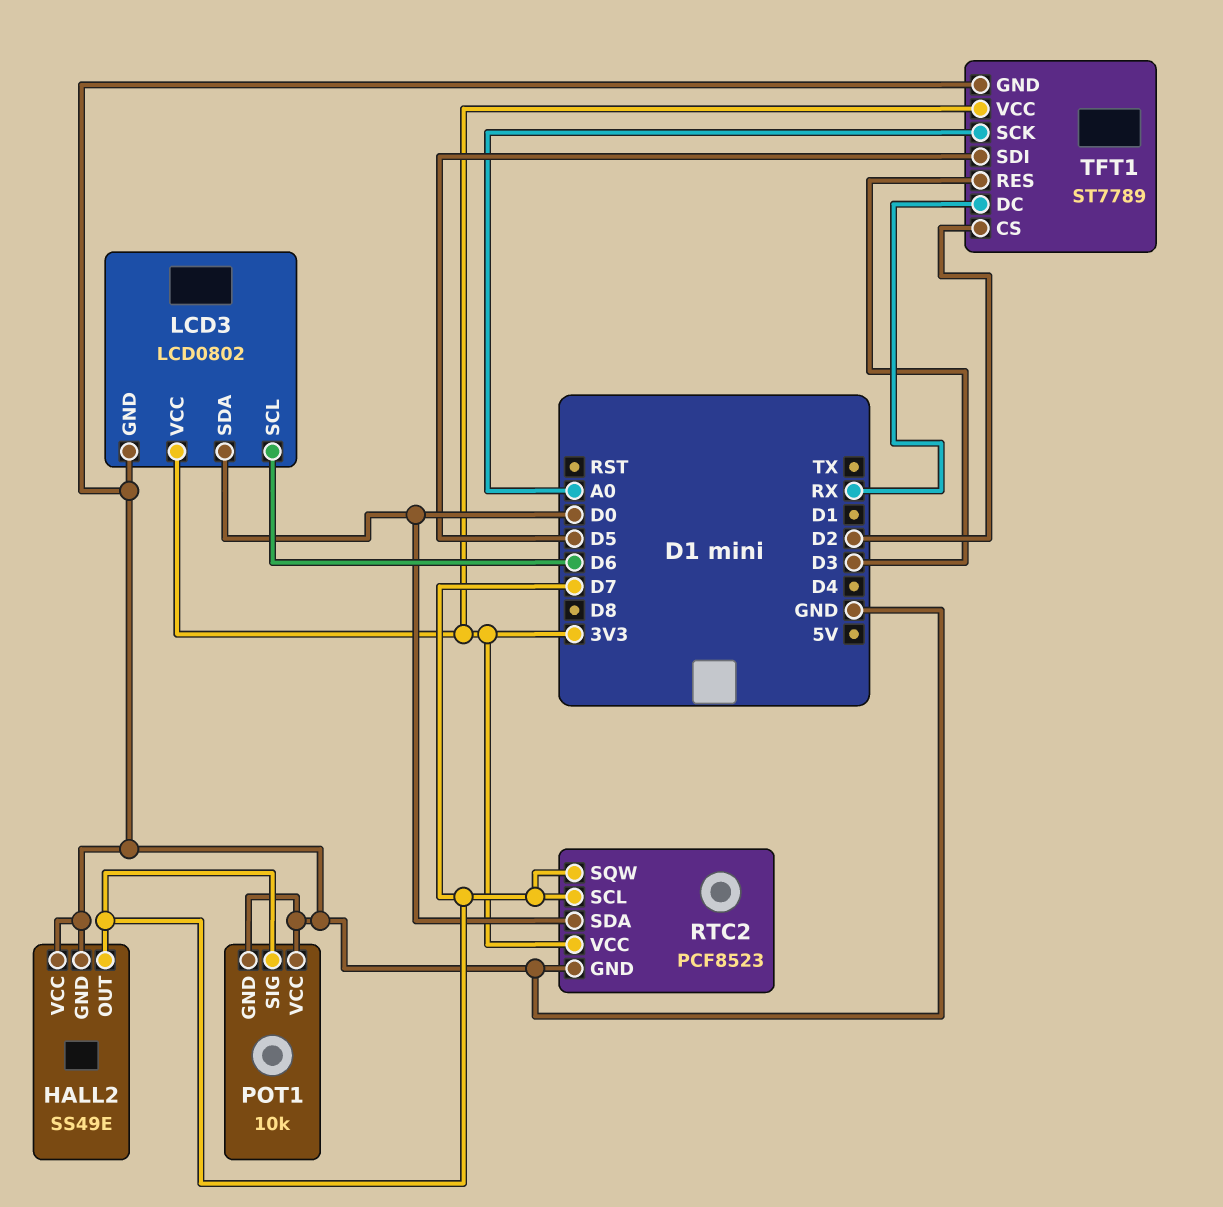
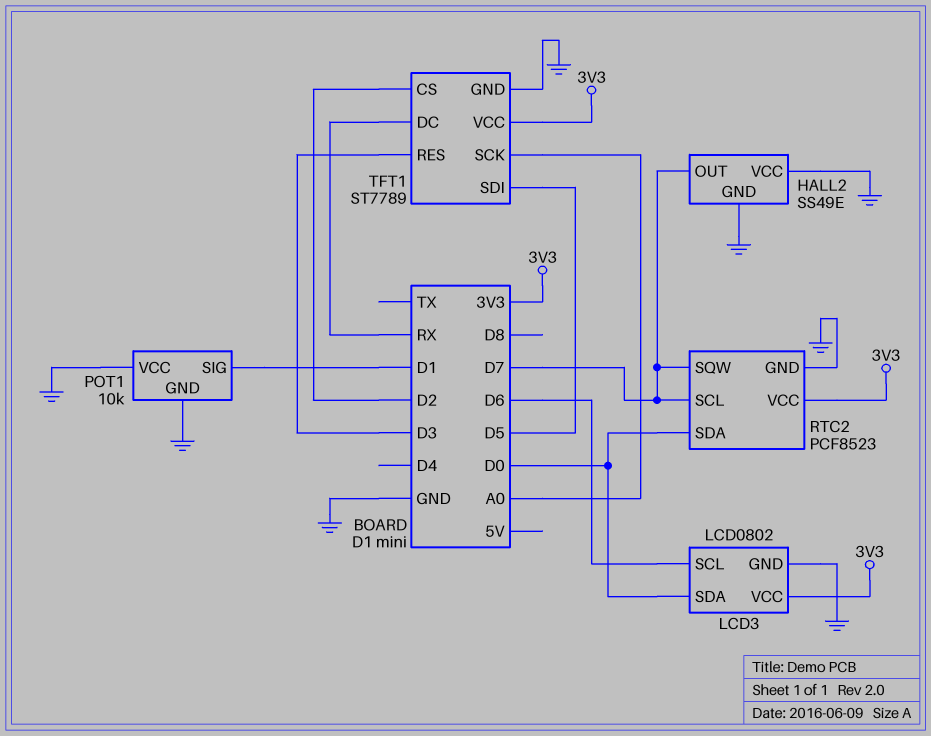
POT1 pin SIG: D7 -> D1

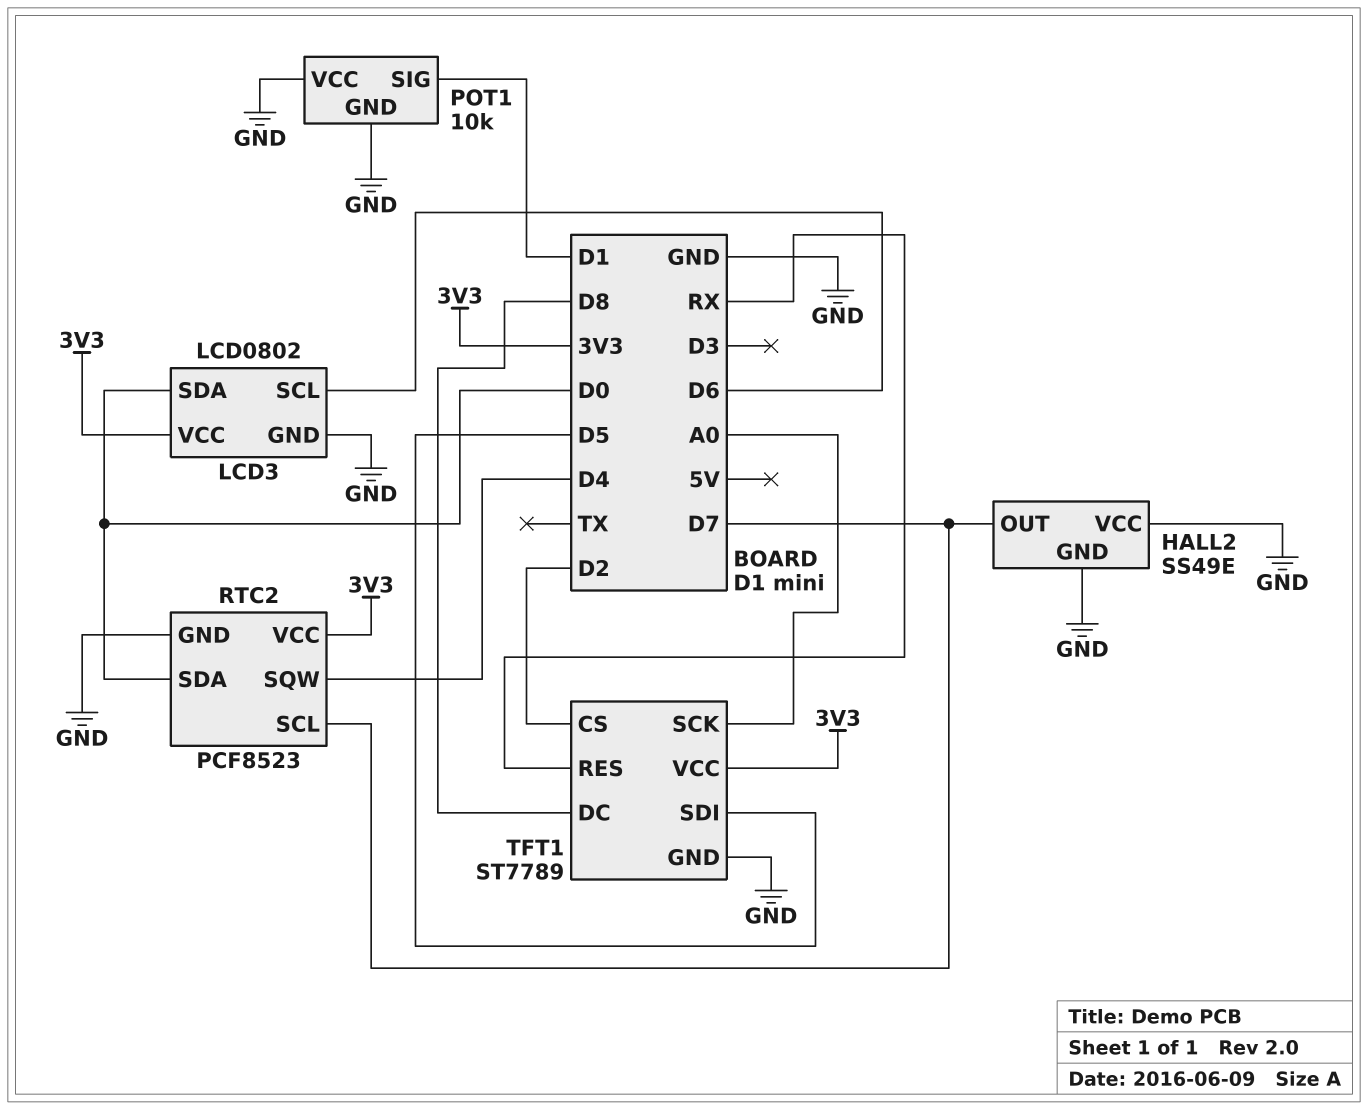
RTC2 pin SQW: D7 -> D4
TFT1 pin DC: RX -> D8
TFT1 pin RES: D3 -> RX

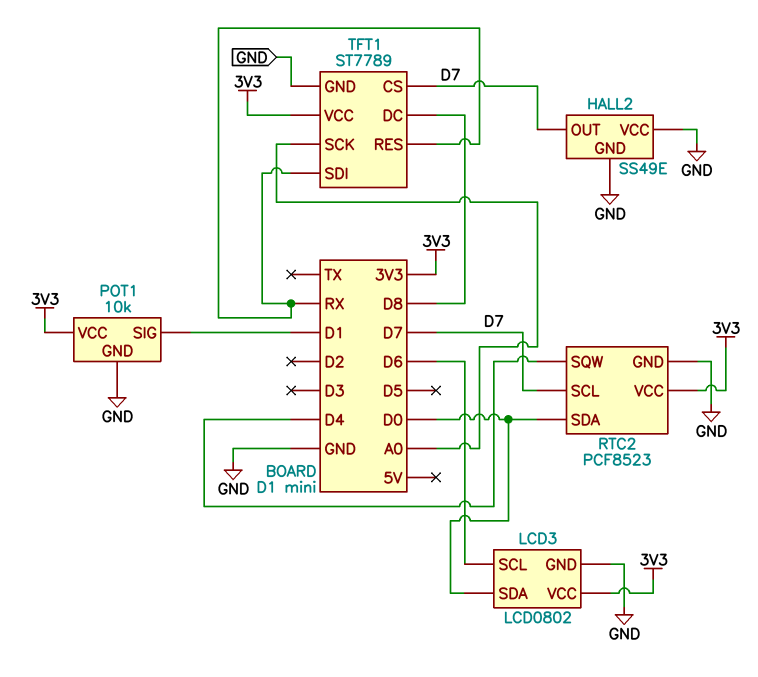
POT1 pin VCC: GND -> 3V3
TFT1 pin CS: D2 -> D7
TFT1 pin SDI: D5 -> RX

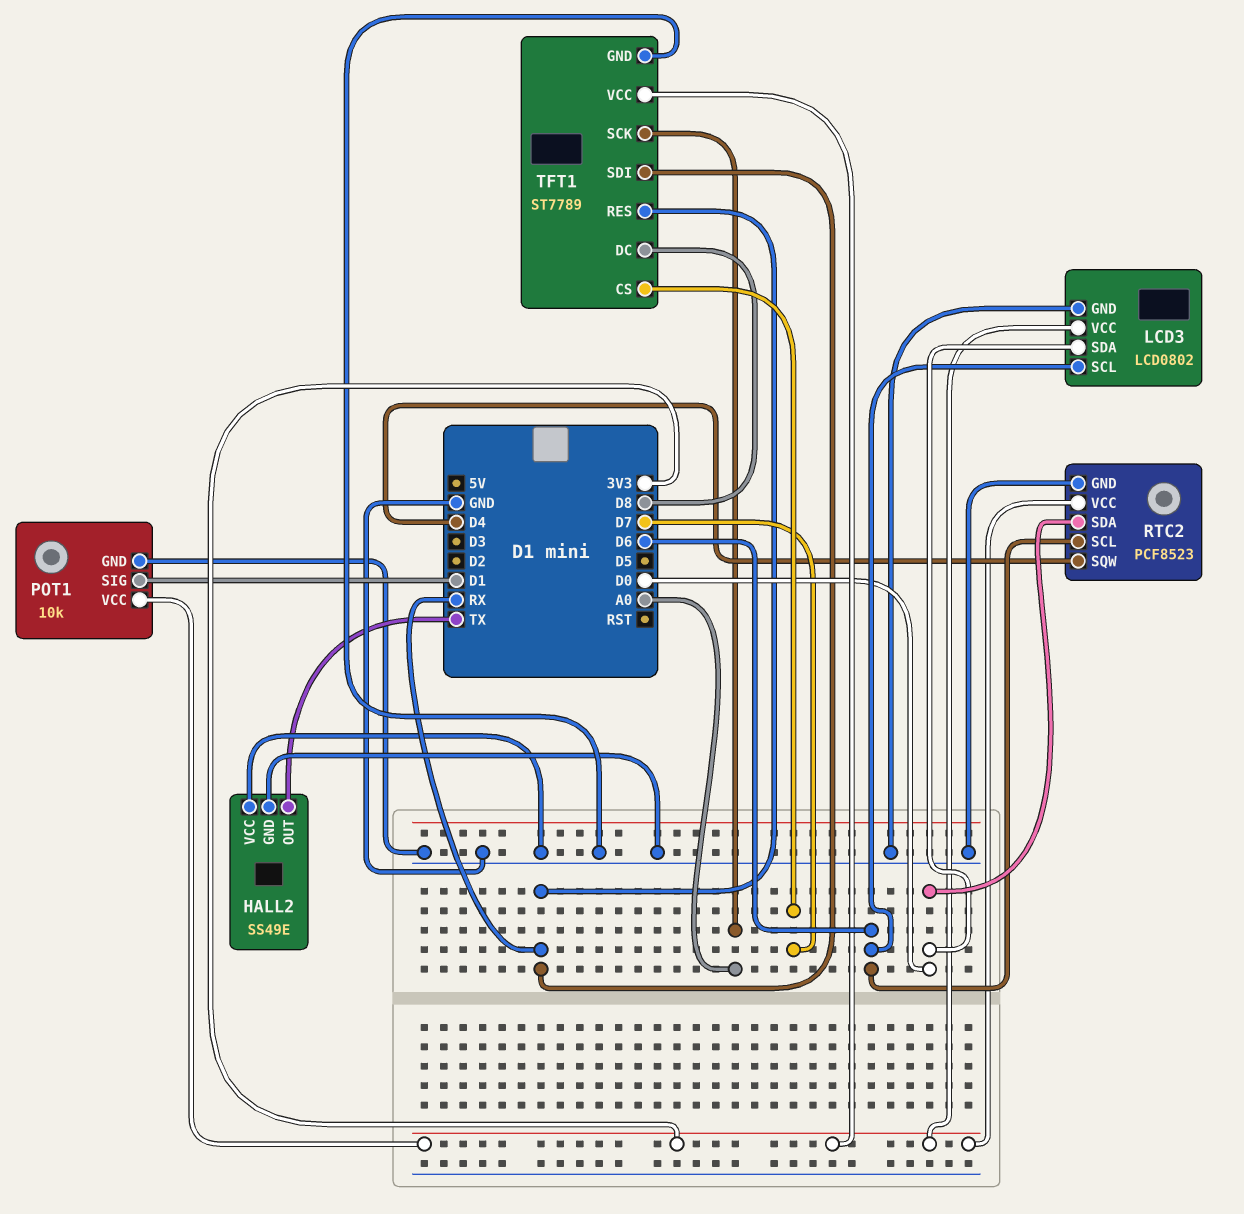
HALL2 pin OUT: D7 -> TX
RTC2 pin SCL: D7 -> D6

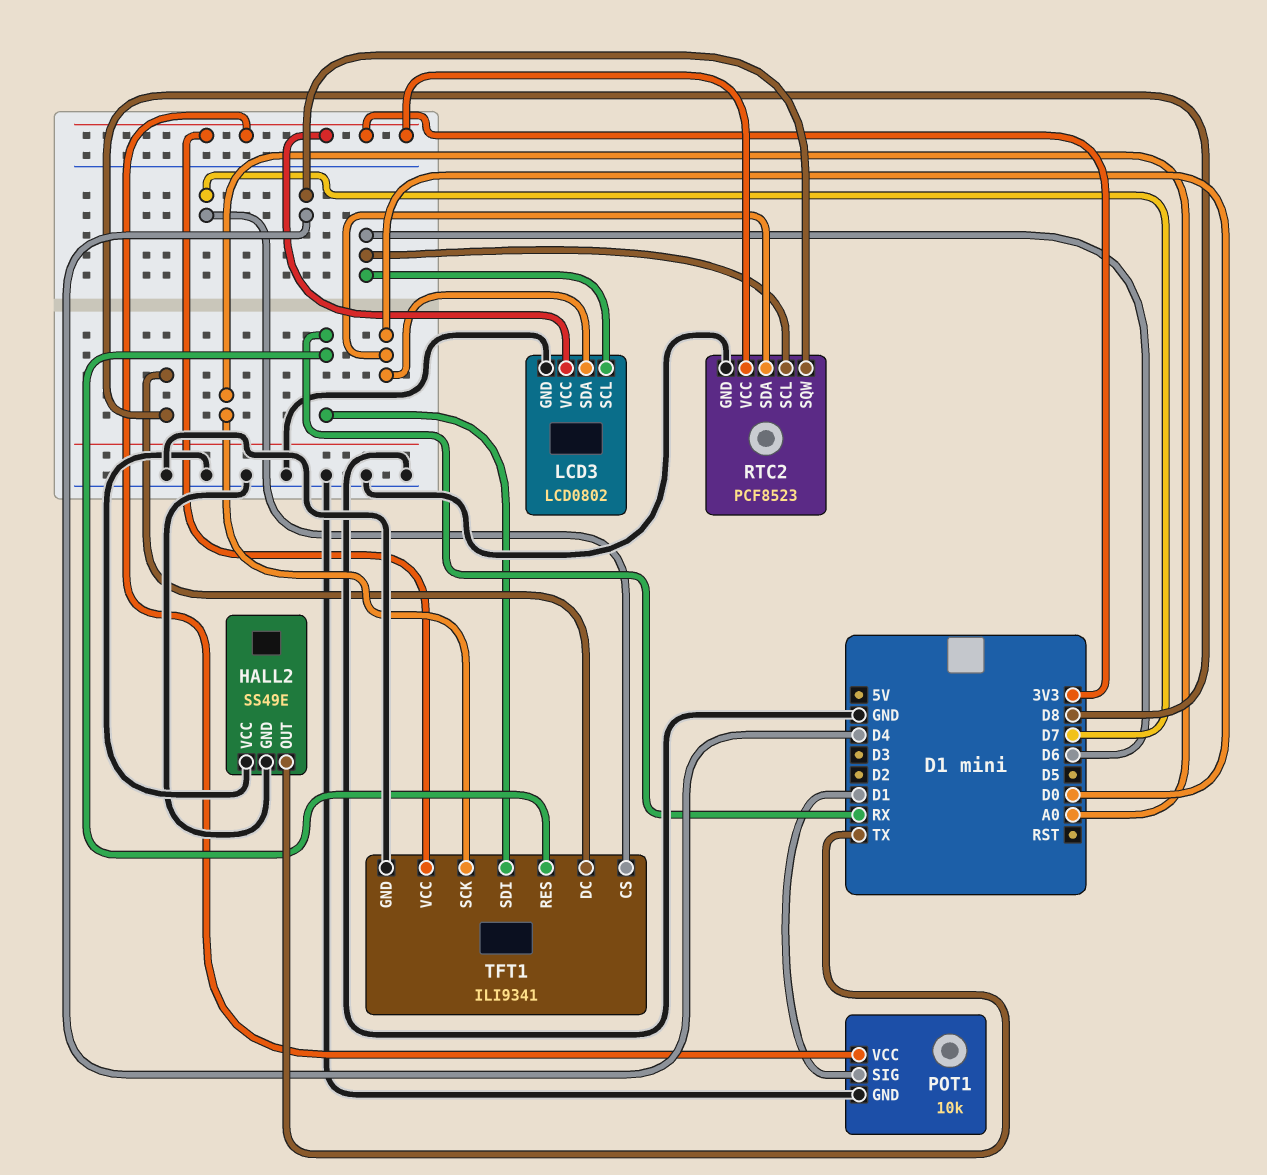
TFT1: ST7789 -> ILI9341

